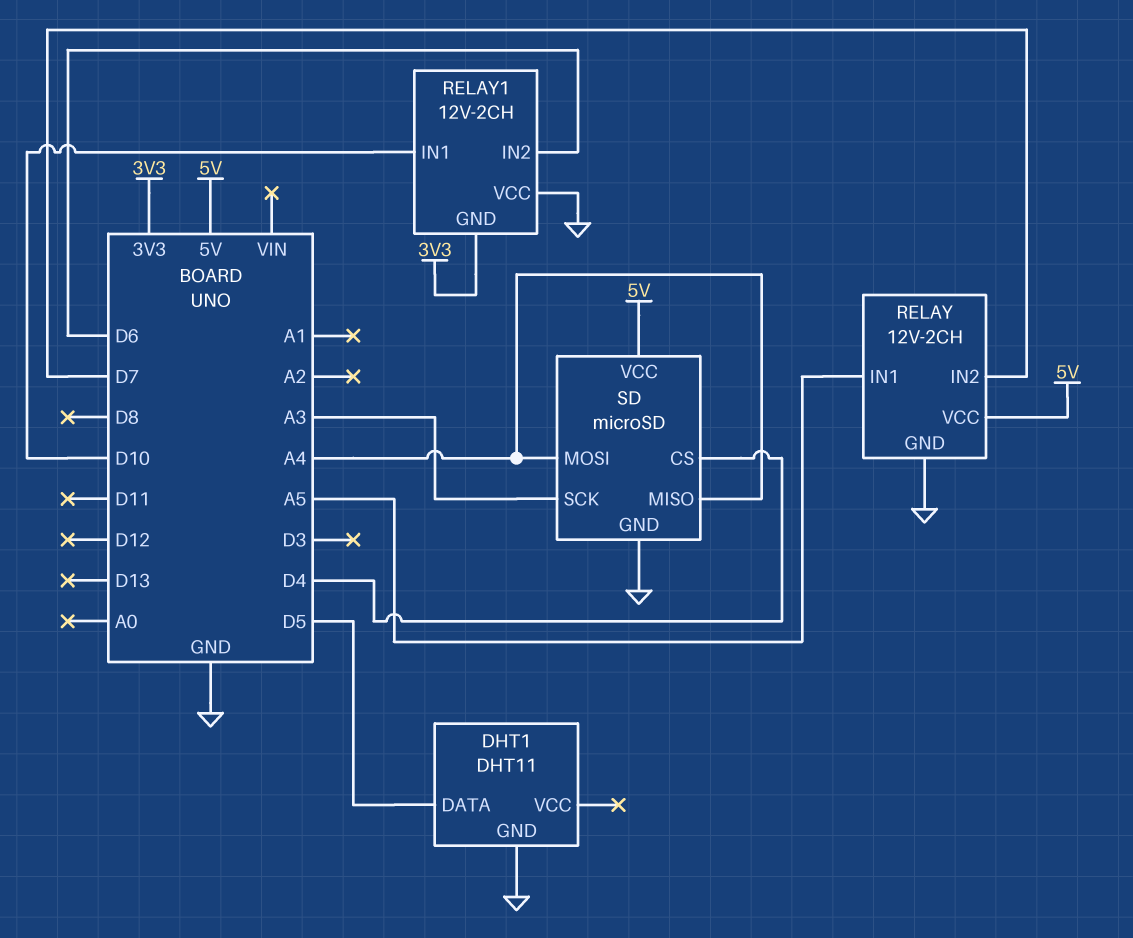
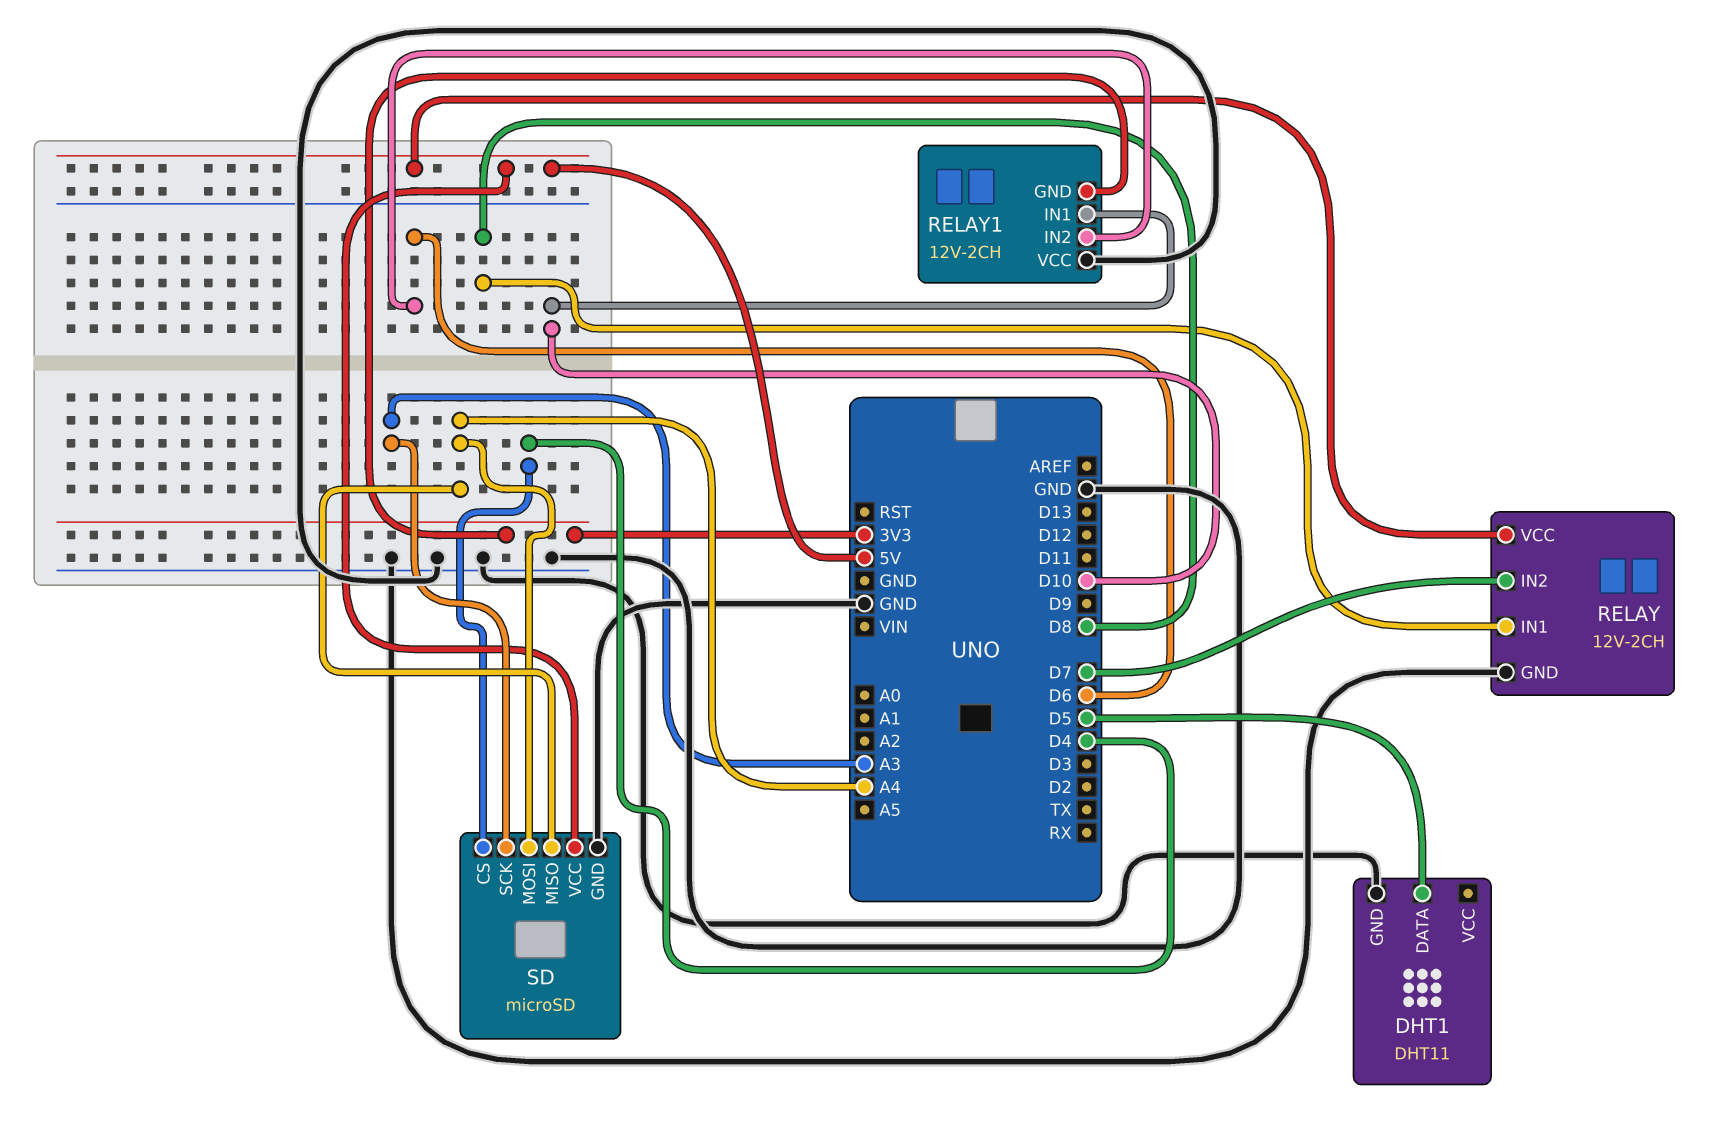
RELAY pin IN1: A5 -> D8

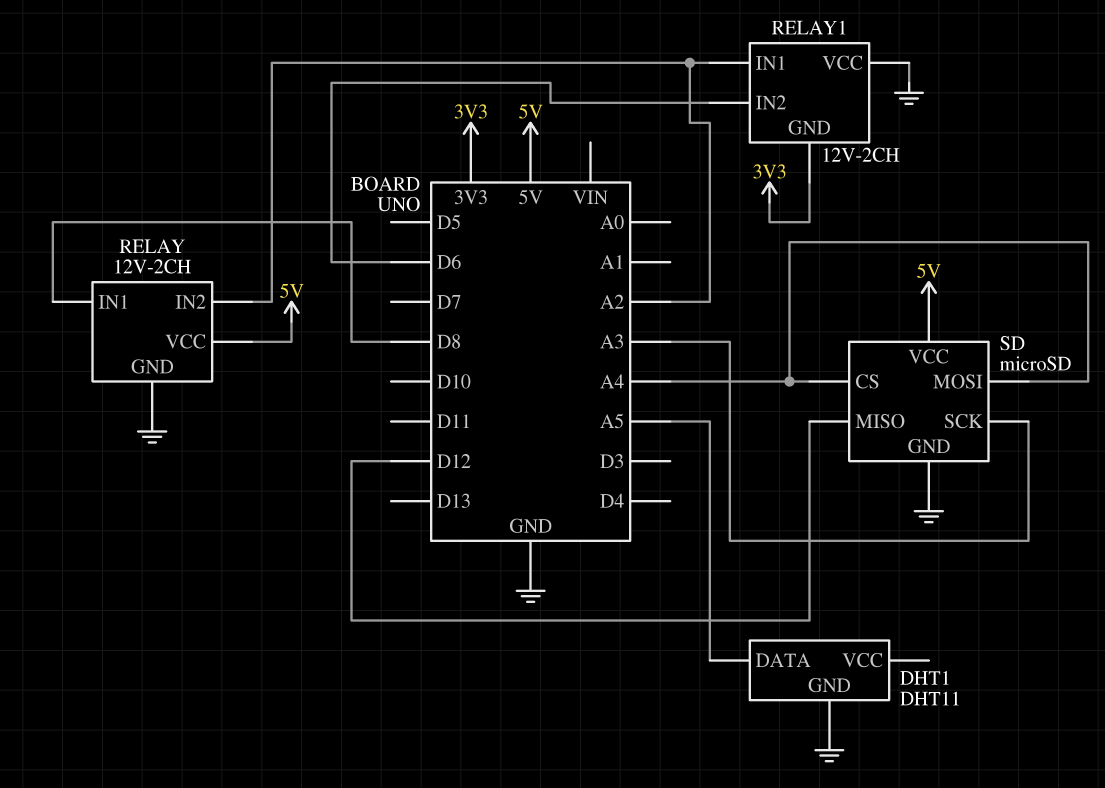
DHT1 pin DATA: D5 -> A5
RELAY pin IN2: D7 -> A2
RELAY1 pin IN1: D10 -> A2
SD pin CS: D4 -> A4
SD pin MISO: A4 -> D12

